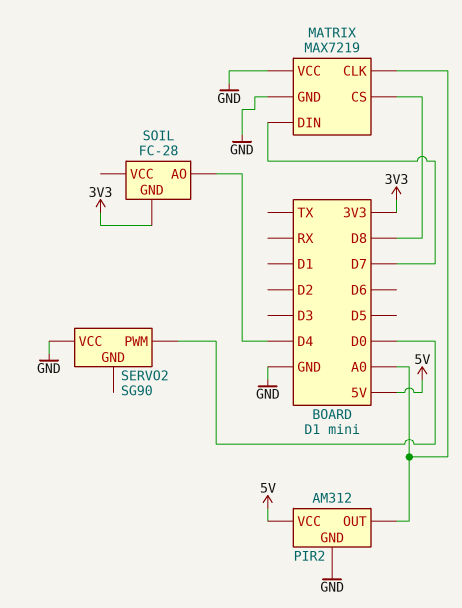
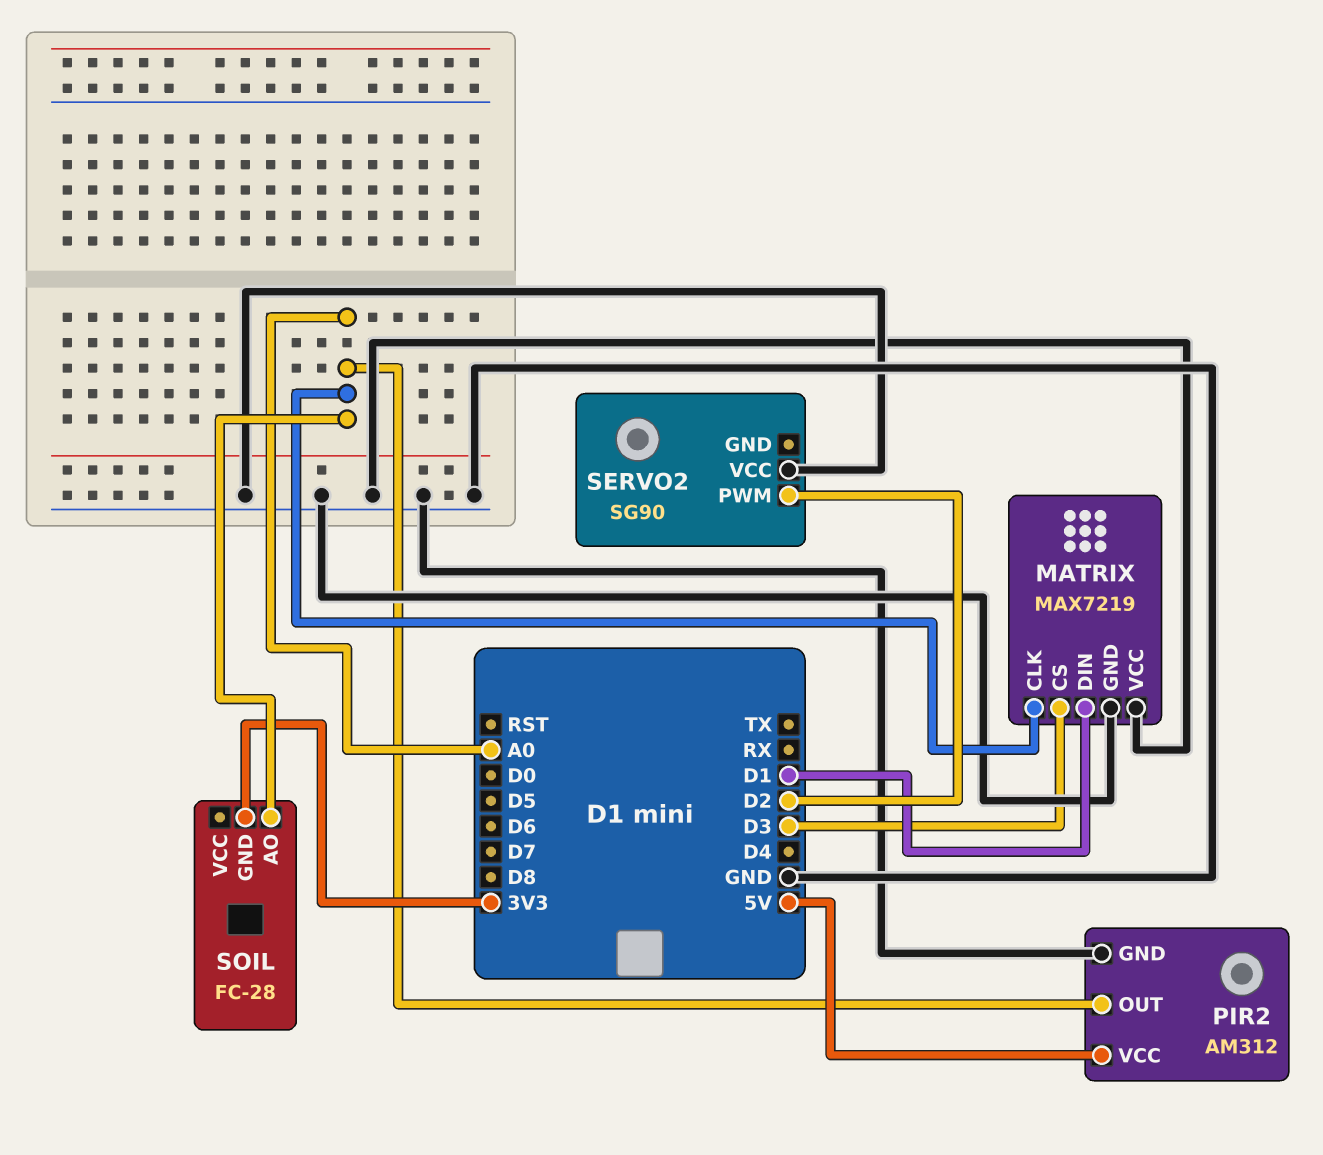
MATRIX pin CS: D8 -> D3
MATRIX pin DIN: D7 -> D1
SERVO2 pin PWM: D0 -> D2
SOIL pin AO: D4 -> A0

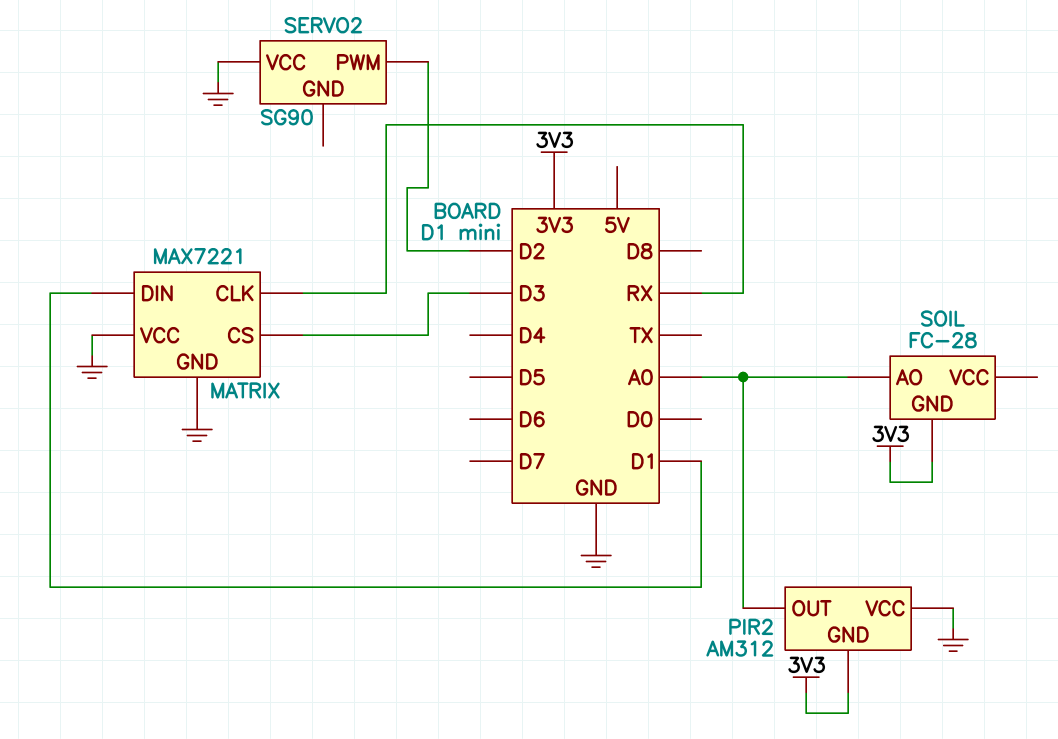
MATRIX: MAX7219 -> MAX7221
MATRIX pin CLK: A0 -> RX
PIR2 pin GND: GND -> 3V3
PIR2 pin VCC: 5V -> GND

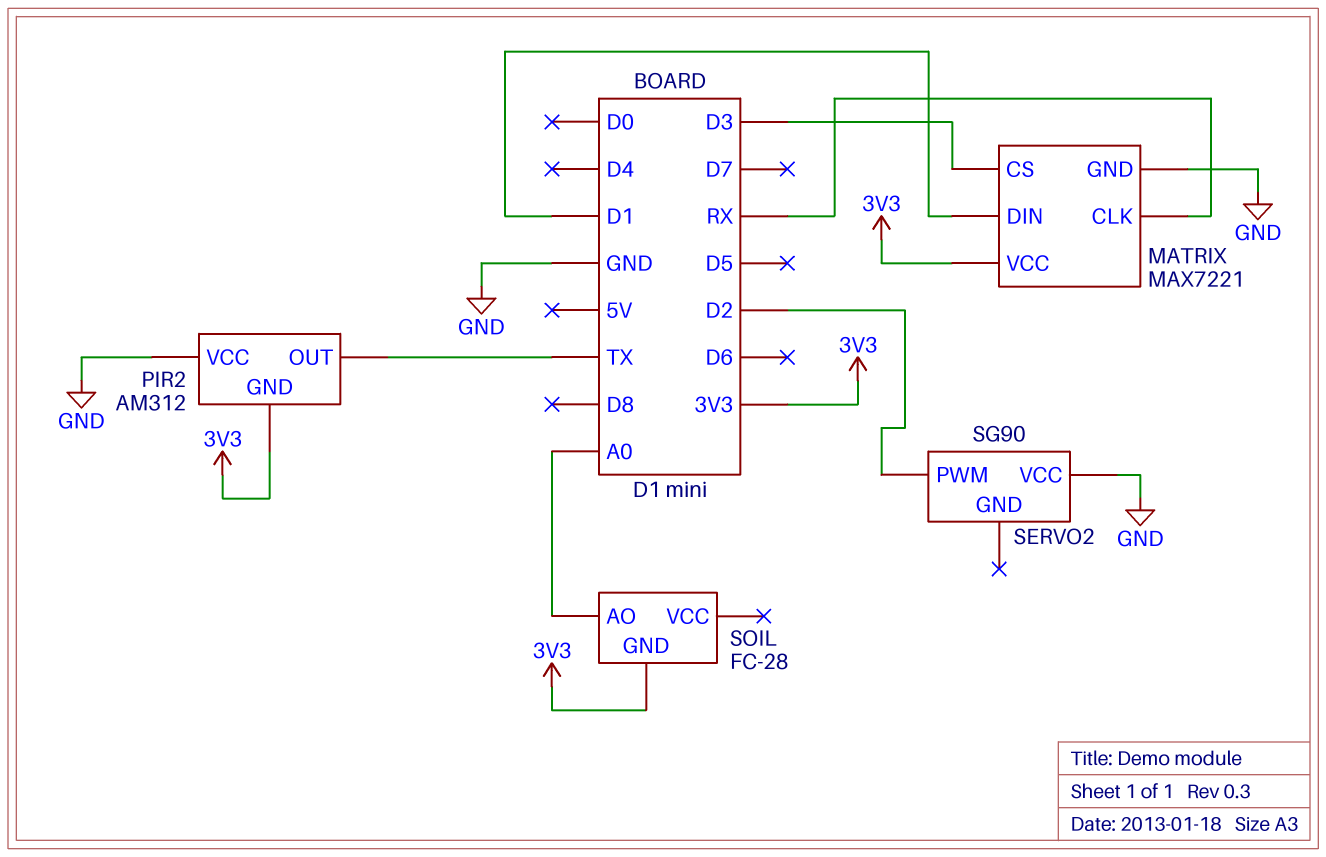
MATRIX pin VCC: GND -> 3V3
PIR2 pin OUT: A0 -> TX

